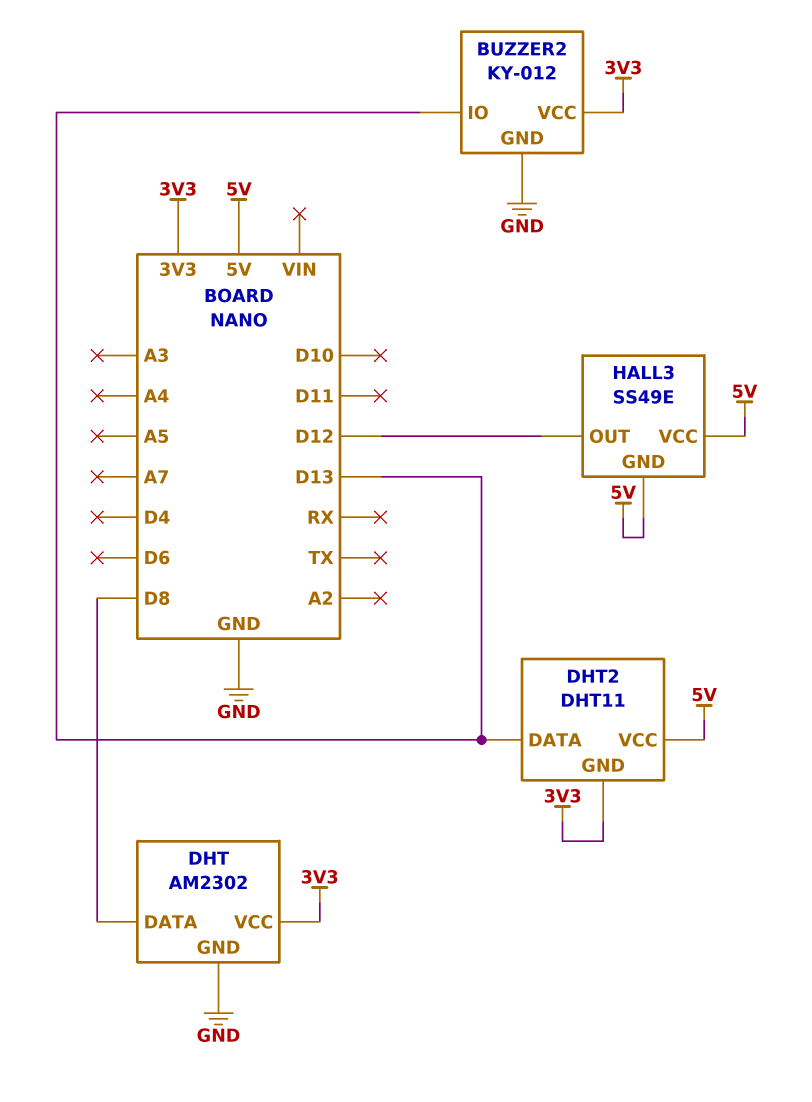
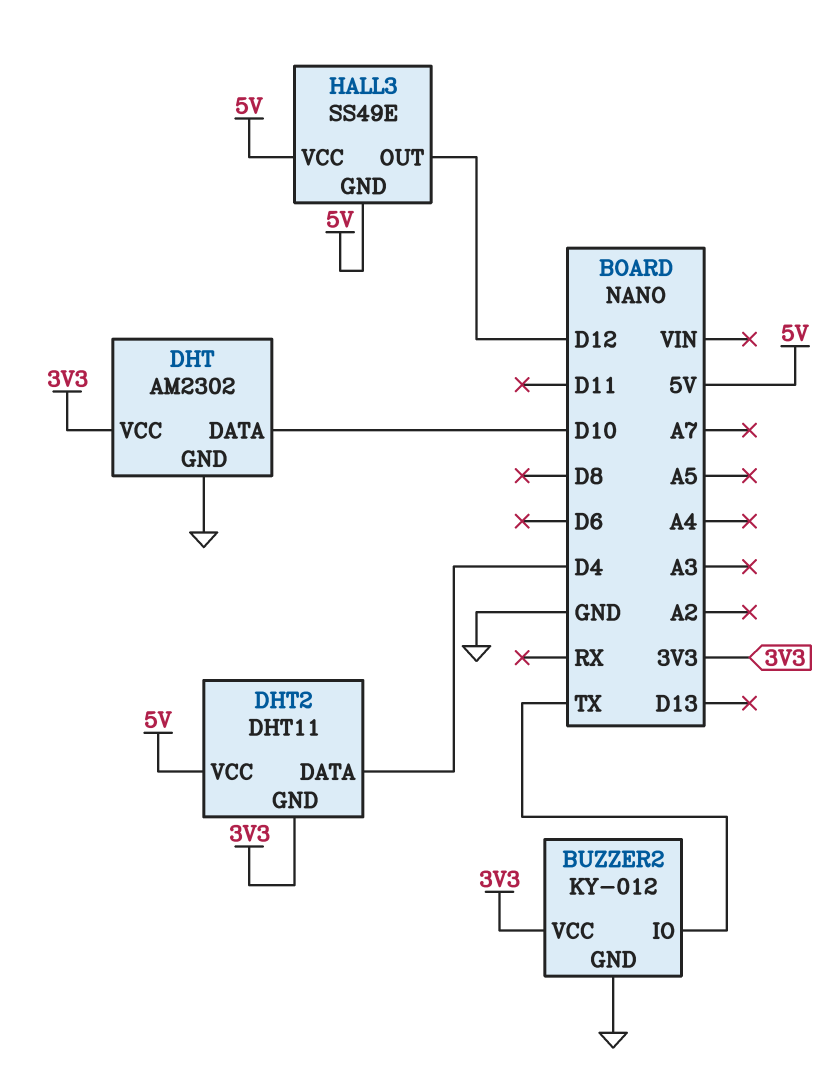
BUZZER2 pin IO: D13 -> TX
DHT pin DATA: D8 -> D10
DHT2 pin DATA: D13 -> D4

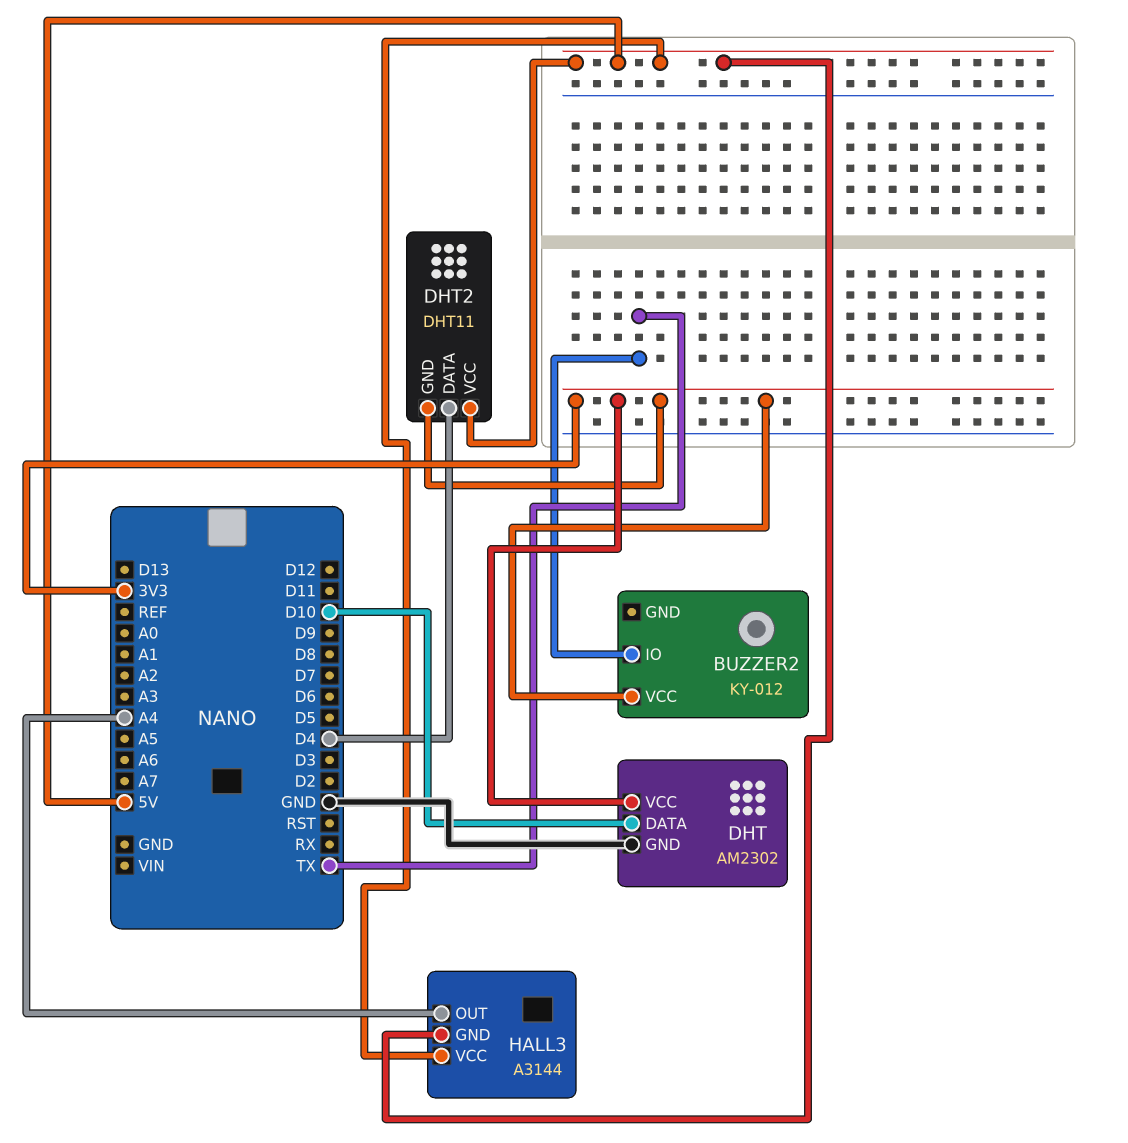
BUZZER2 pin GND: GND -> none
HALL3: SS49E -> A3144
HALL3 pin OUT: D12 -> A4

